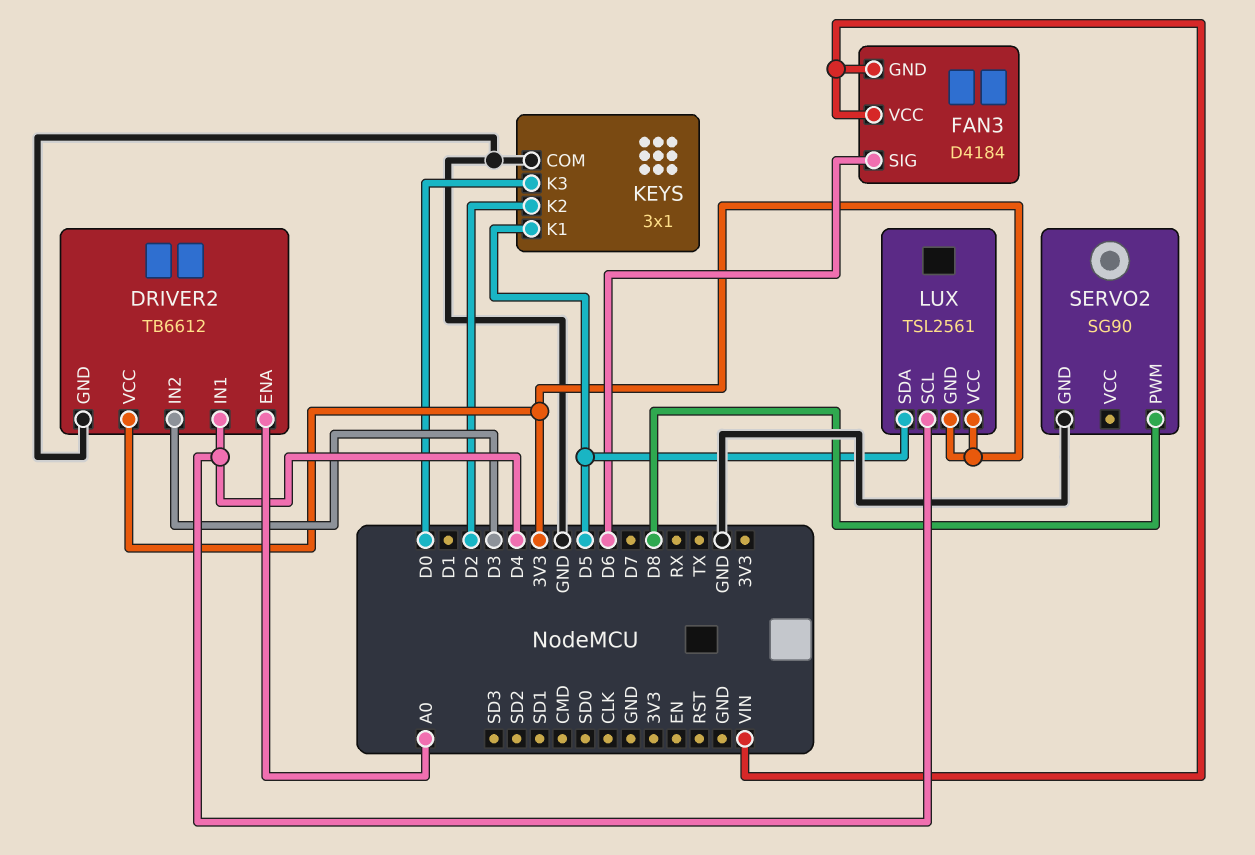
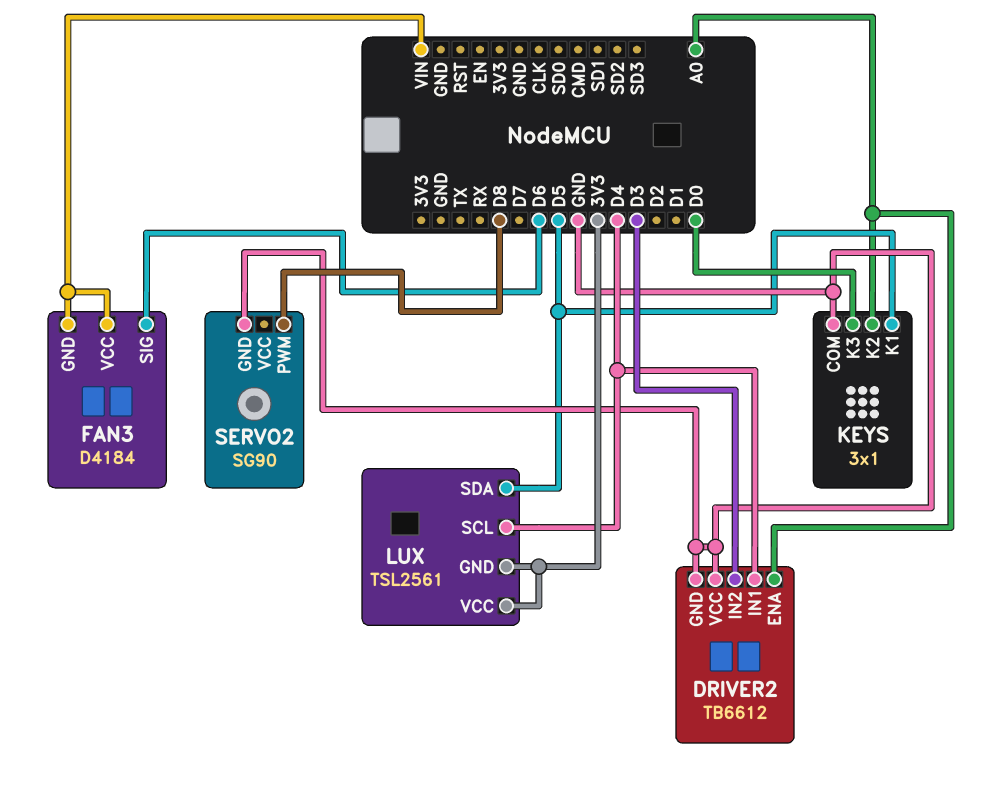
DRIVER2 pin VCC: 3V3 -> GND
KEYS pin K2: D2 -> A0

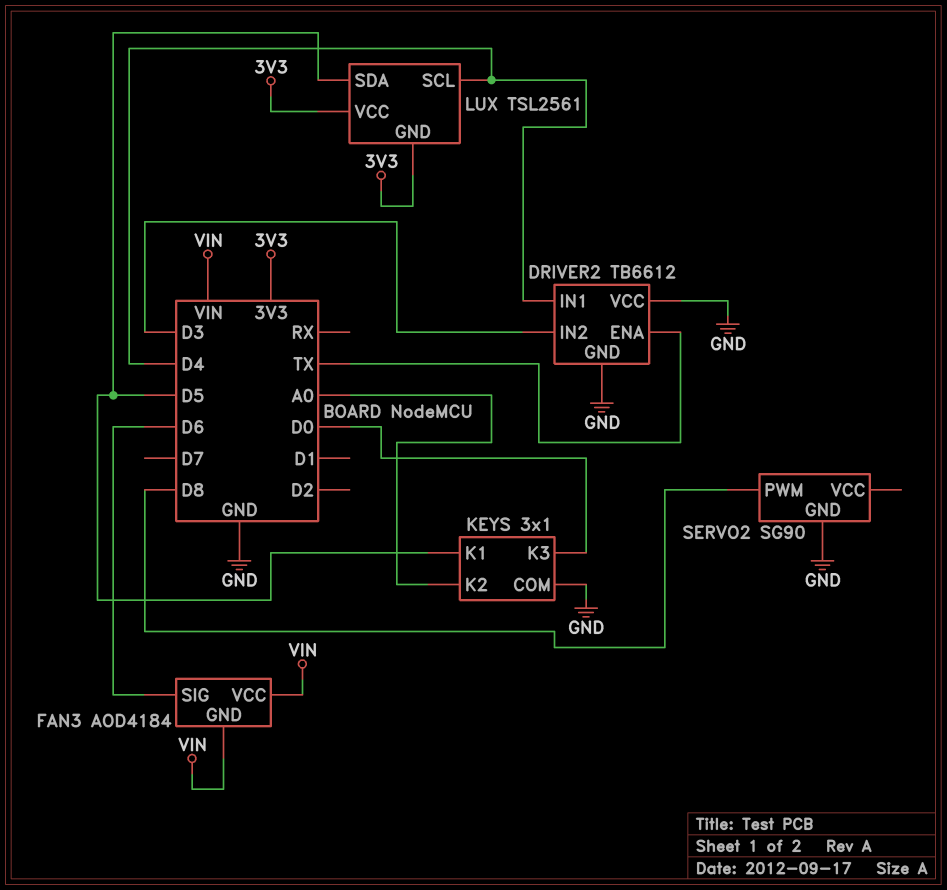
DRIVER2 pin ENA: A0 -> TX
FAN3: D4184 -> AOD4184

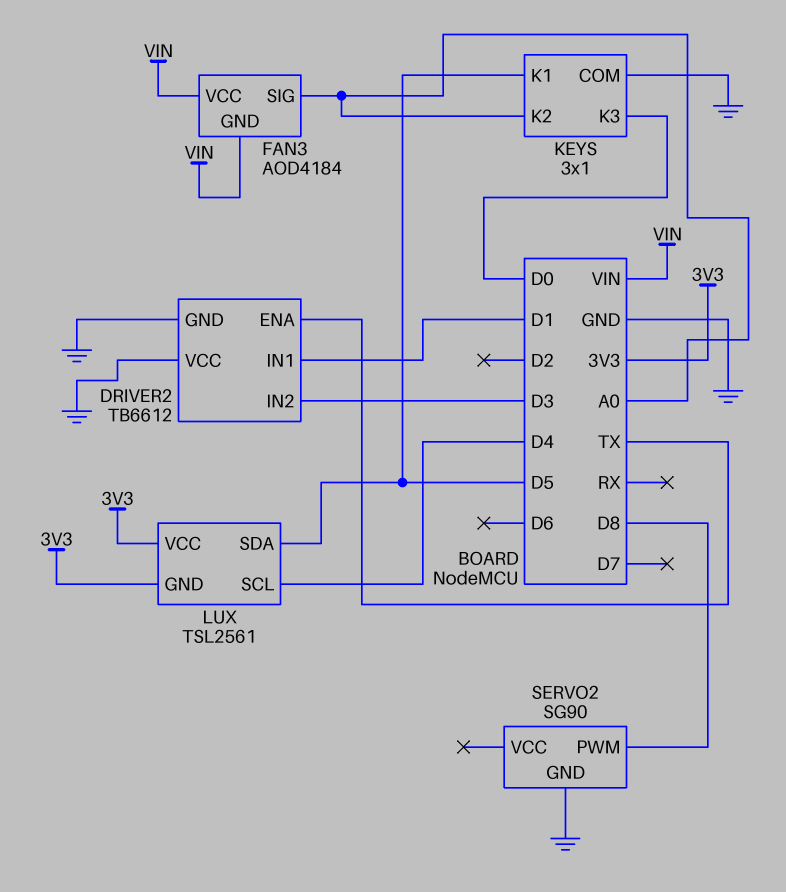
DRIVER2 pin IN1: D4 -> D1
FAN3 pin SIG: D6 -> A0

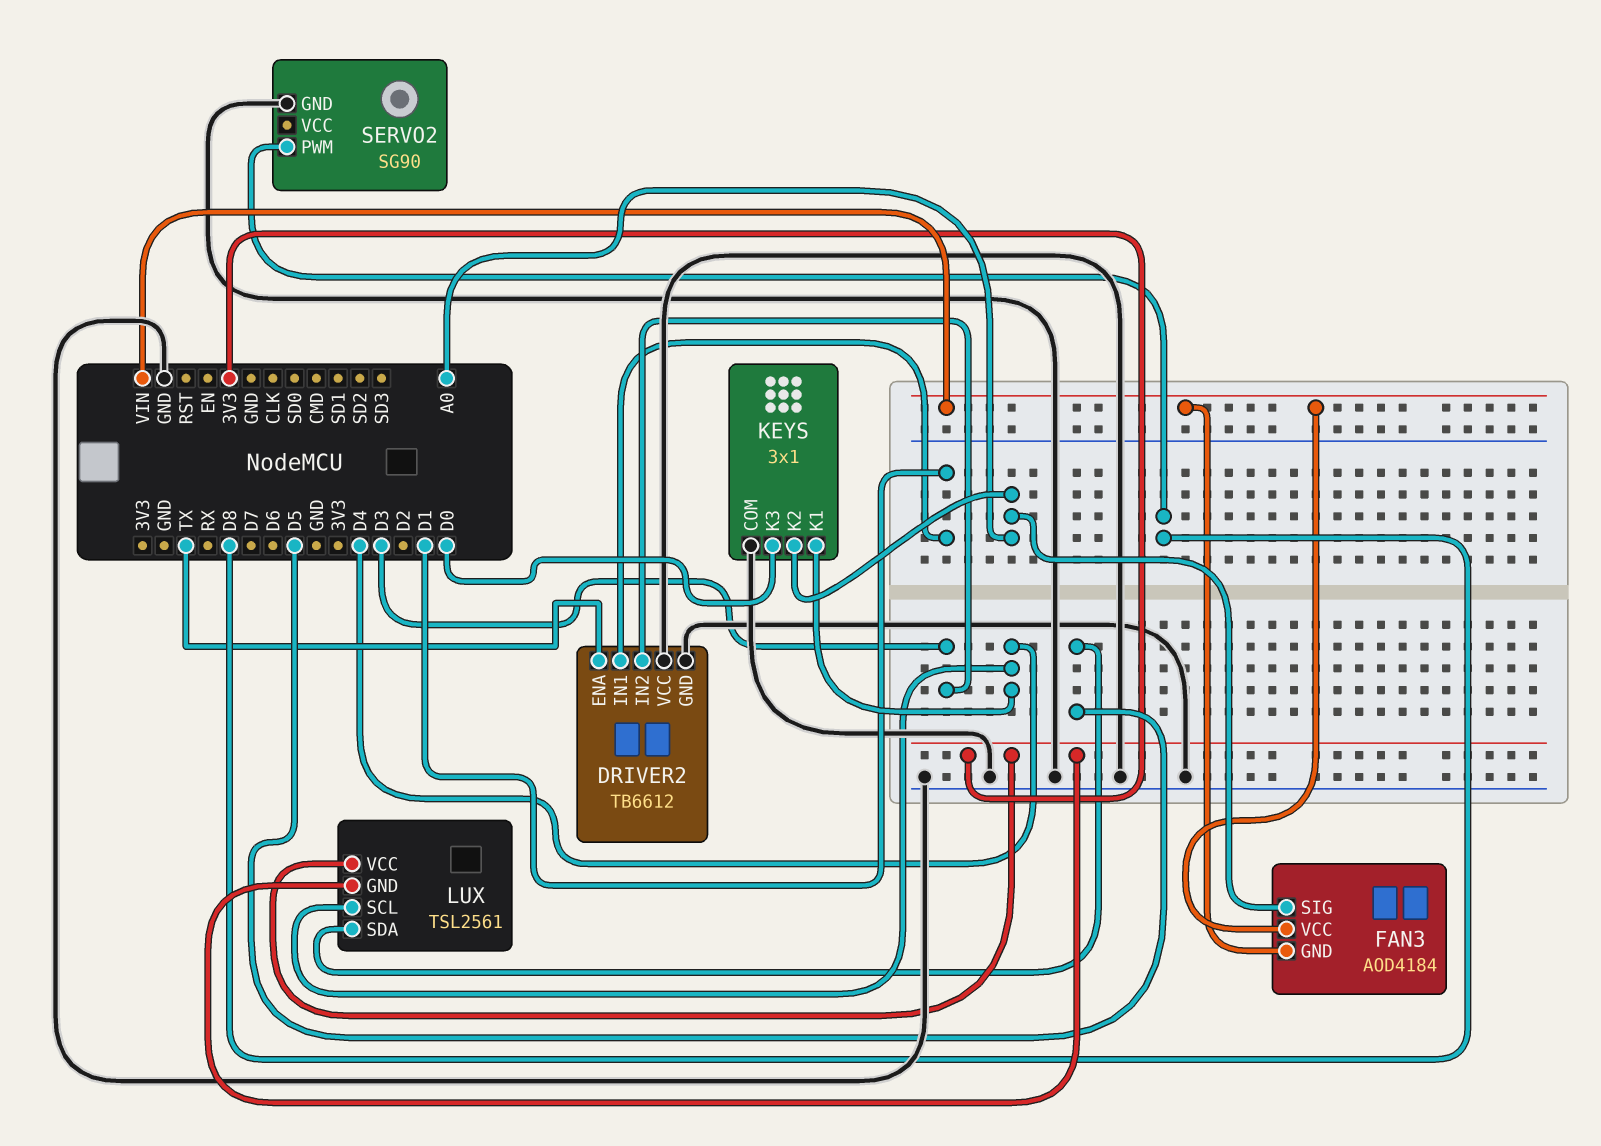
KEYS pin K1: D5 -> D4

